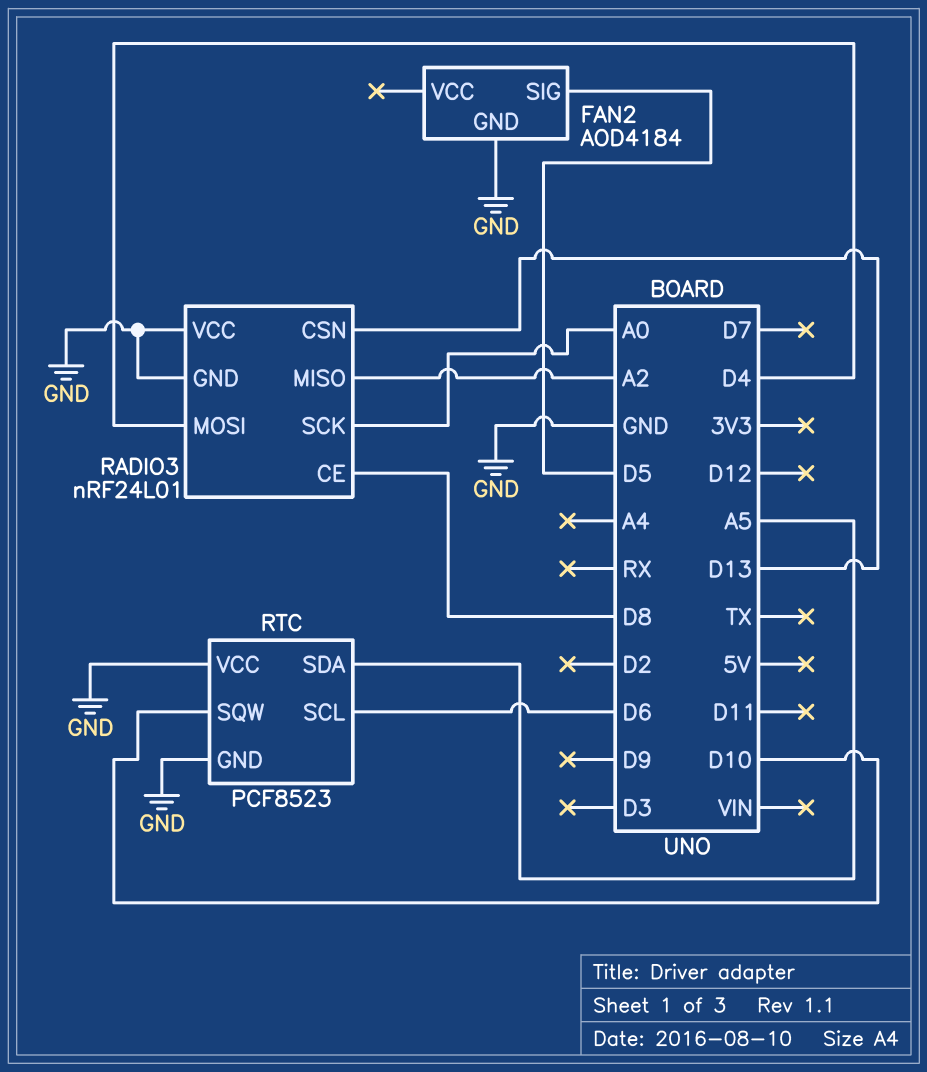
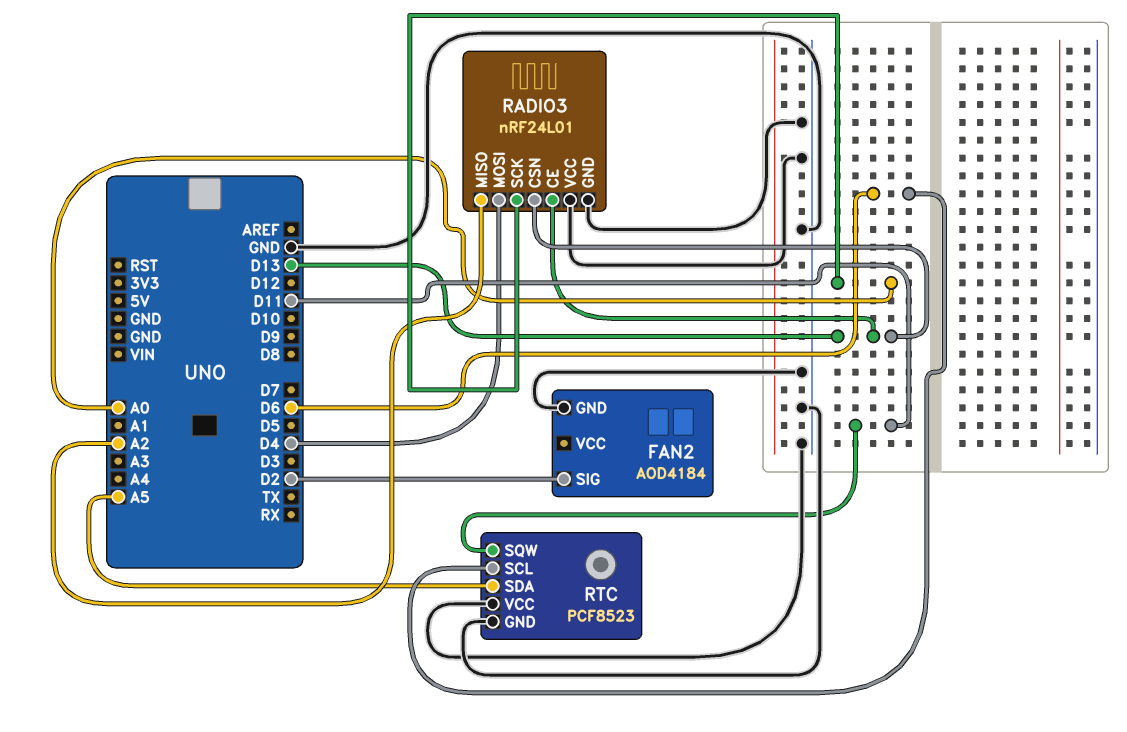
FAN2 pin SIG: D5 -> D2
RADIO3 pin CE: D8 -> D13
RTC pin SQW: D10 -> D11

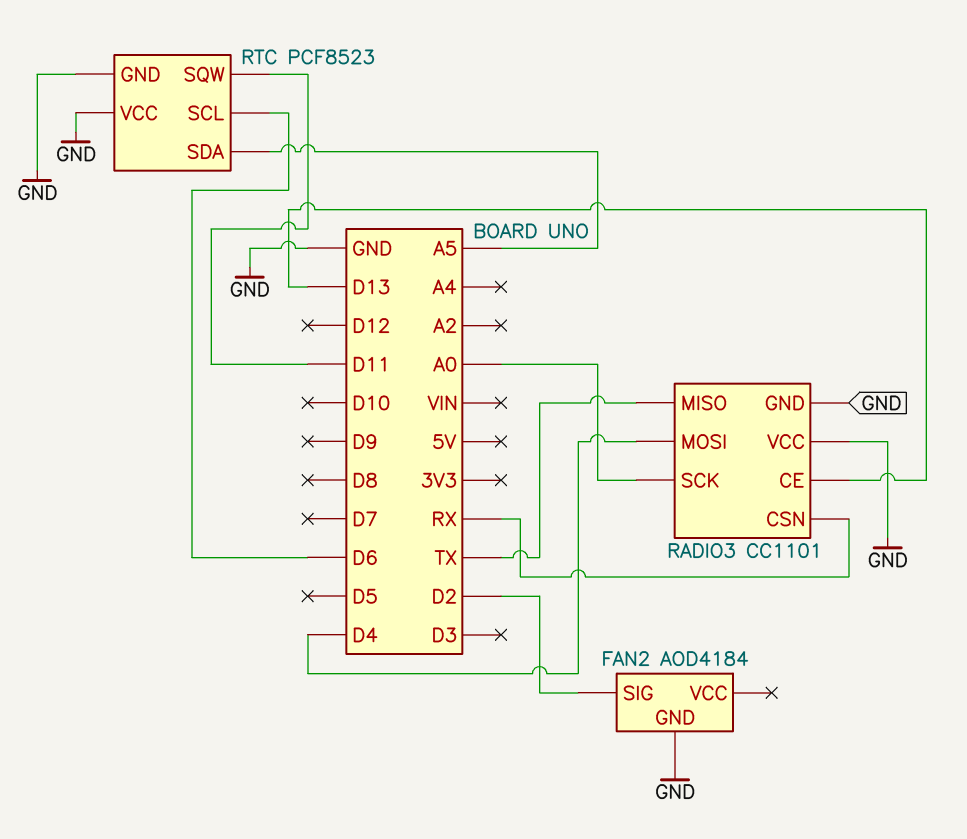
RADIO3: nRF24L01 -> CC1101
RADIO3 pin CSN: D13 -> RX
RADIO3 pin MISO: A2 -> TX

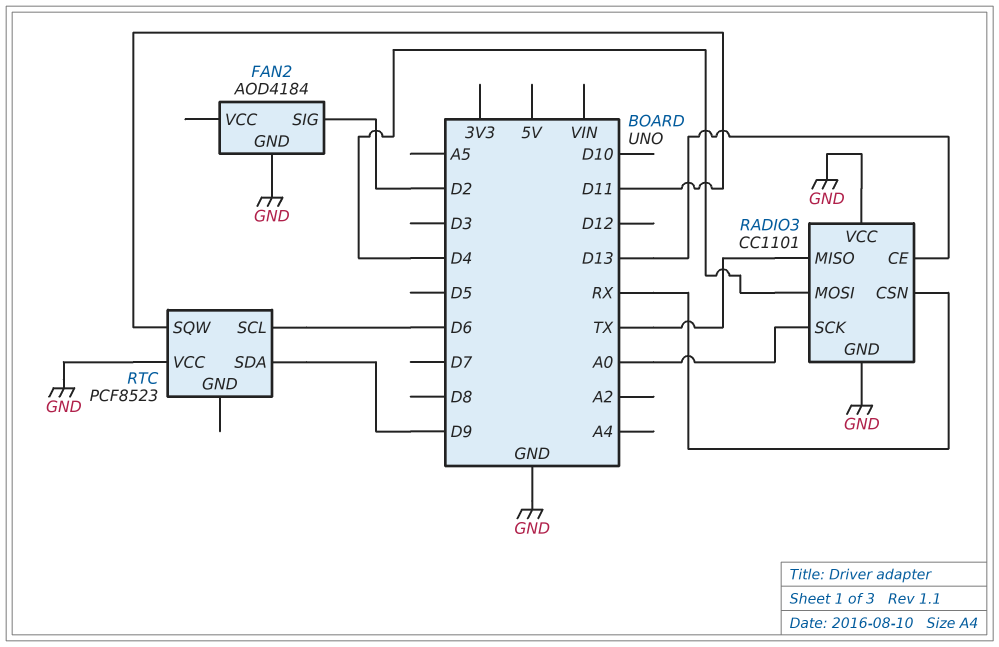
RTC pin GND: GND -> none
RTC pin SDA: A5 -> D9

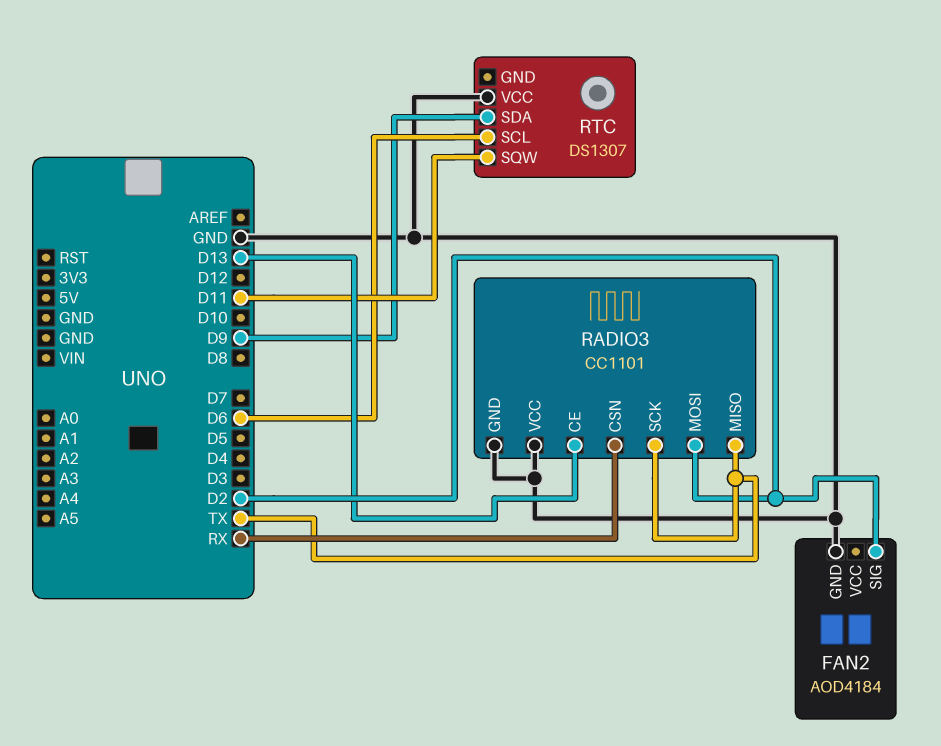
RADIO3 pin MOSI: D4 -> D2
RADIO3 pin SCK: A0 -> TX
RTC: PCF8523 -> DS1307

